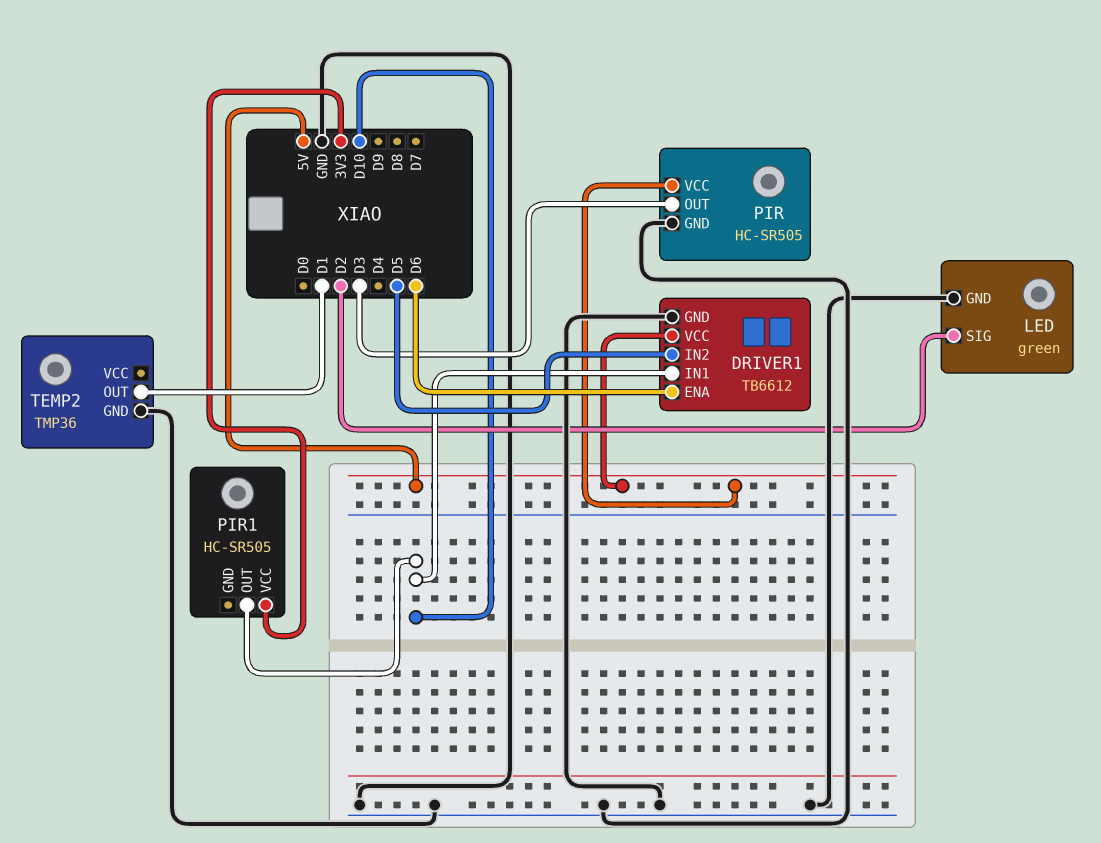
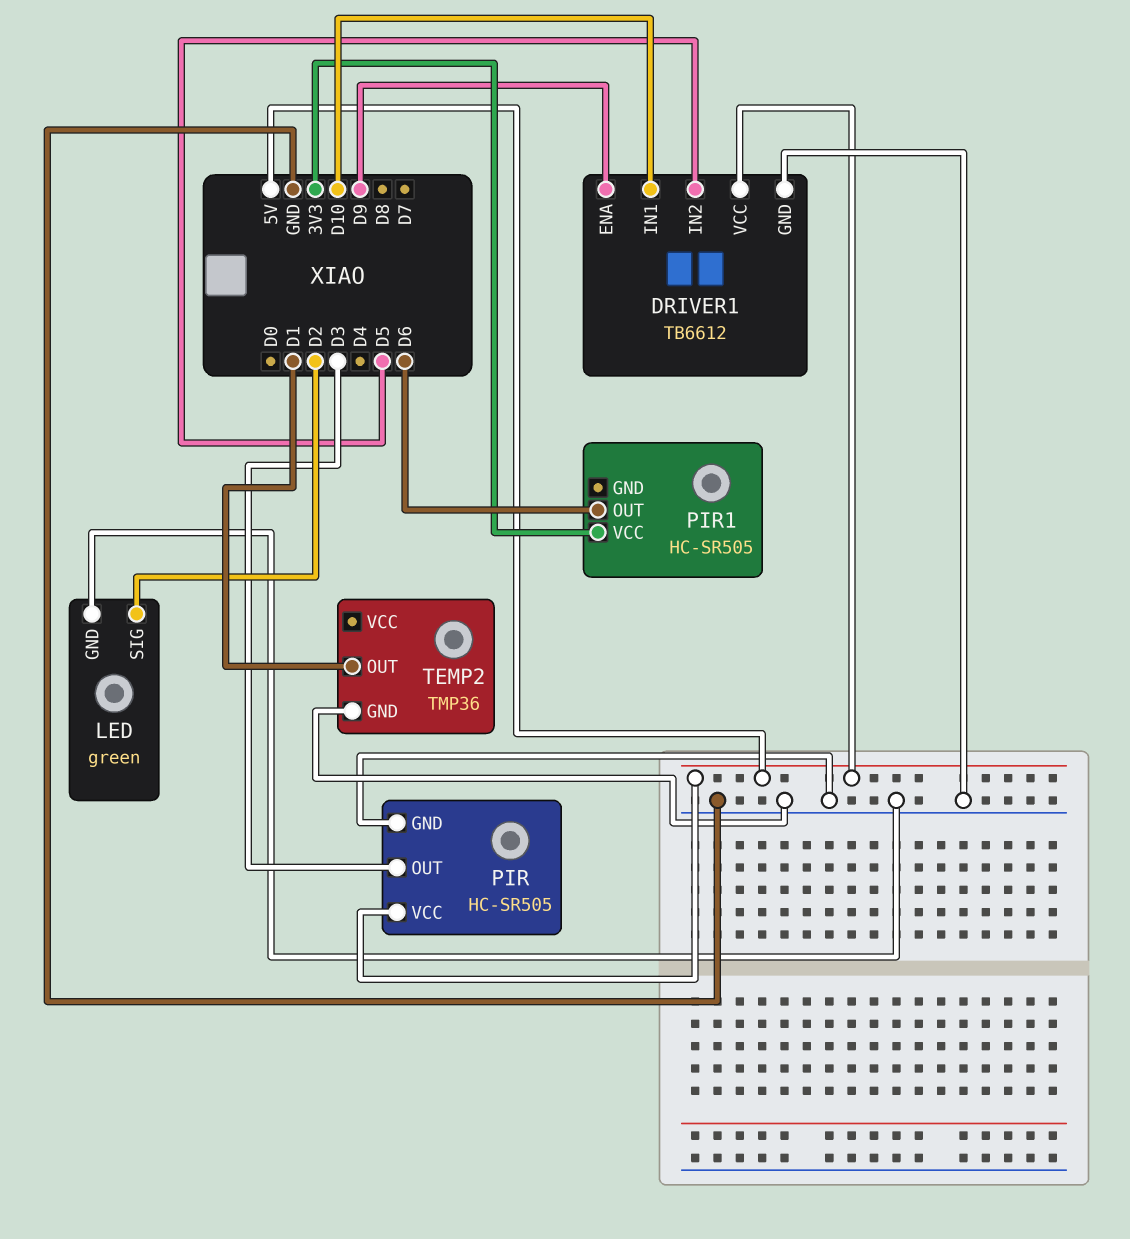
DRIVER1 pin ENA: D6 -> D9
PIR1 pin OUT: D10 -> D6

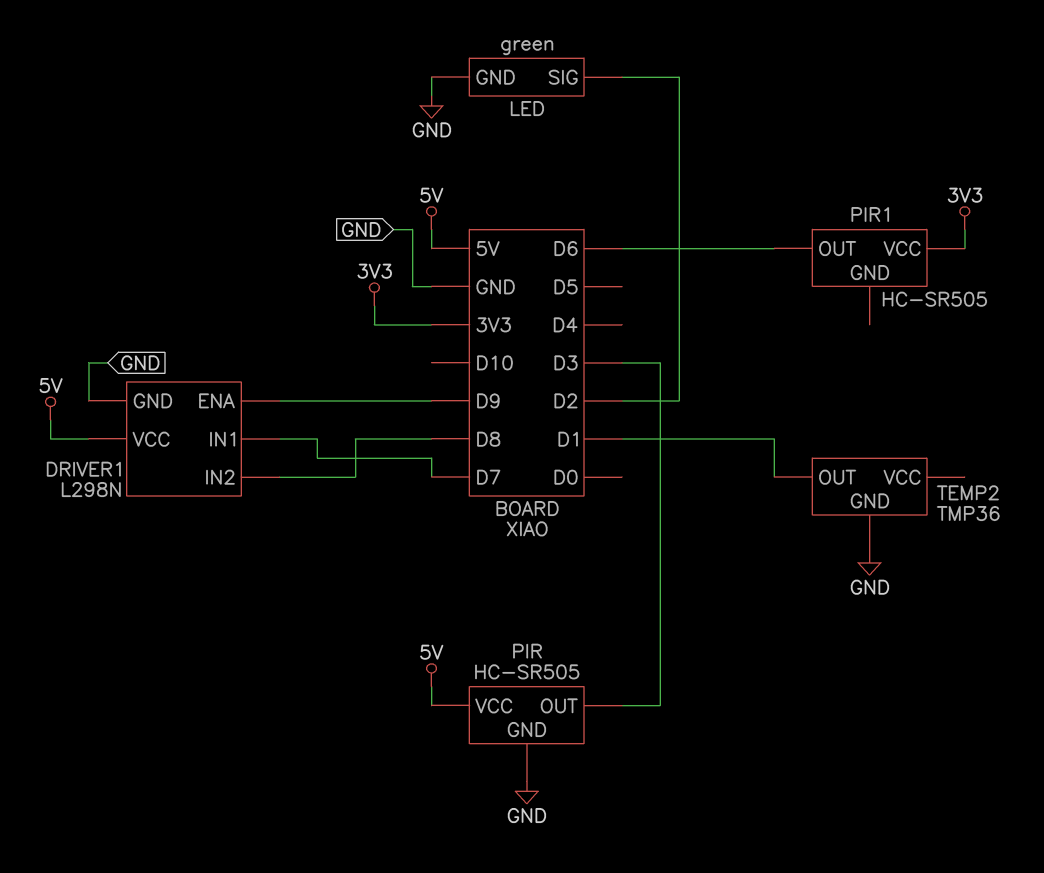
DRIVER1: TB6612 -> L298N
DRIVER1 pin IN1: D10 -> D7
DRIVER1 pin IN2: D5 -> D8

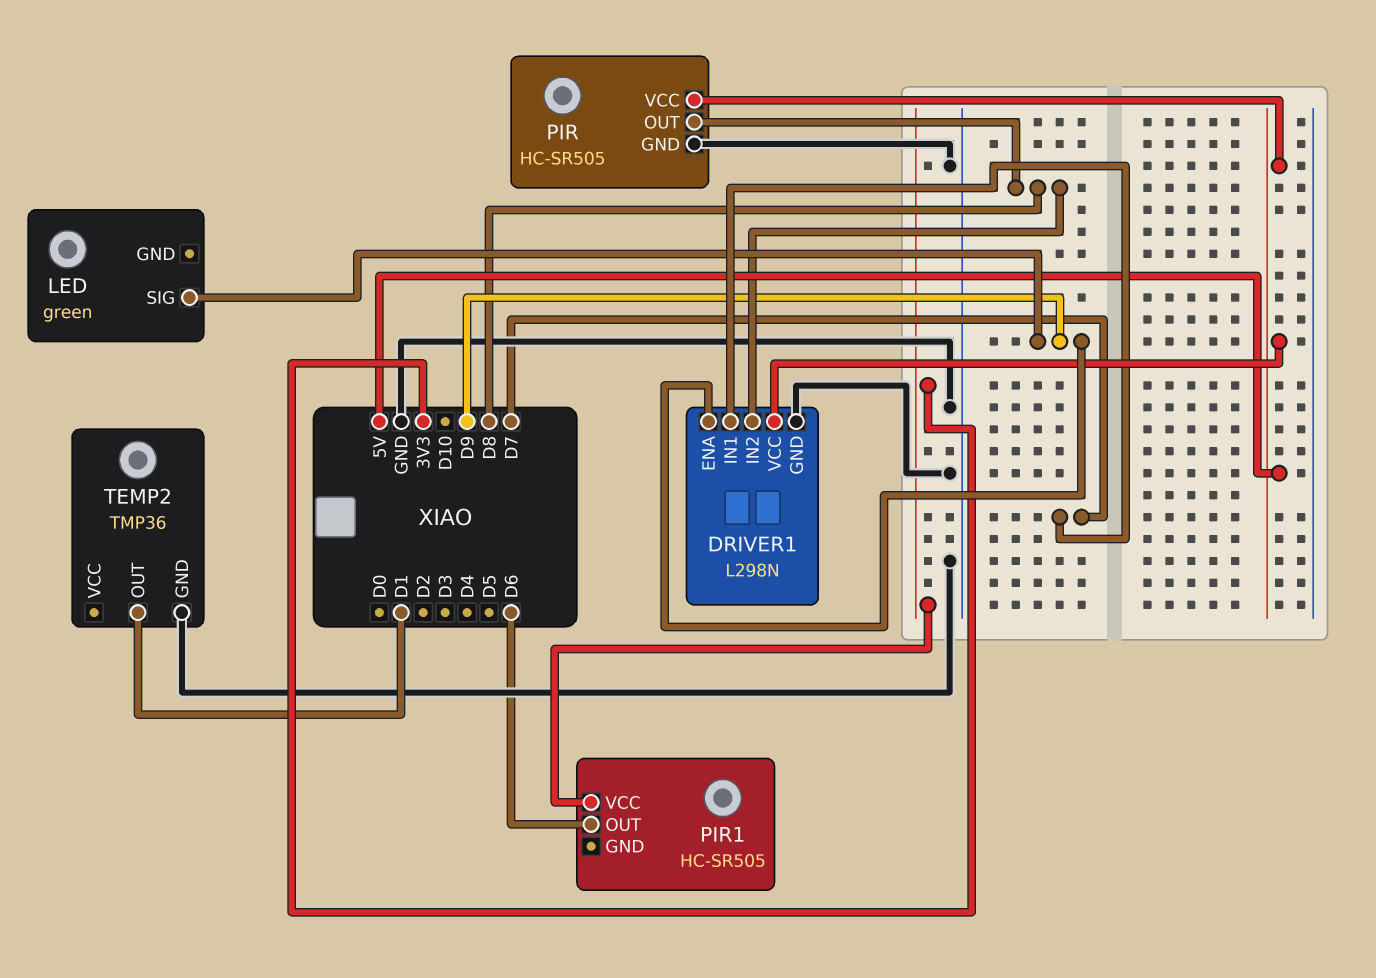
LED pin GND: GND -> none
LED pin SIG: D2 -> D9
PIR pin OUT: D3 -> D8

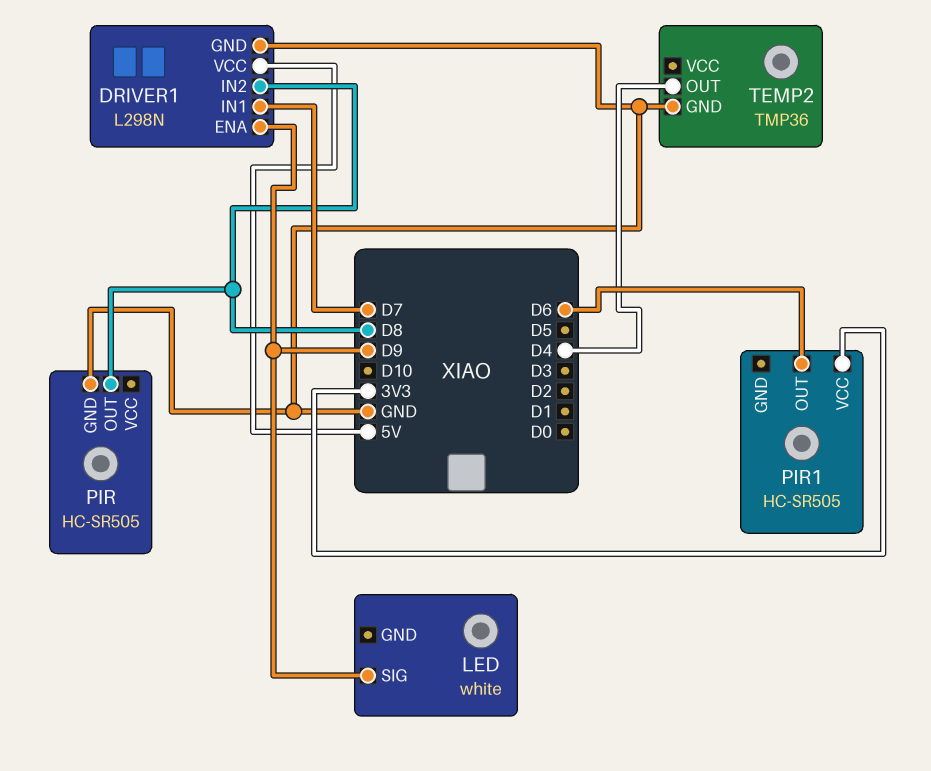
LED: green -> white
PIR pin VCC: 5V -> none
TEMP2 pin OUT: D1 -> D4

